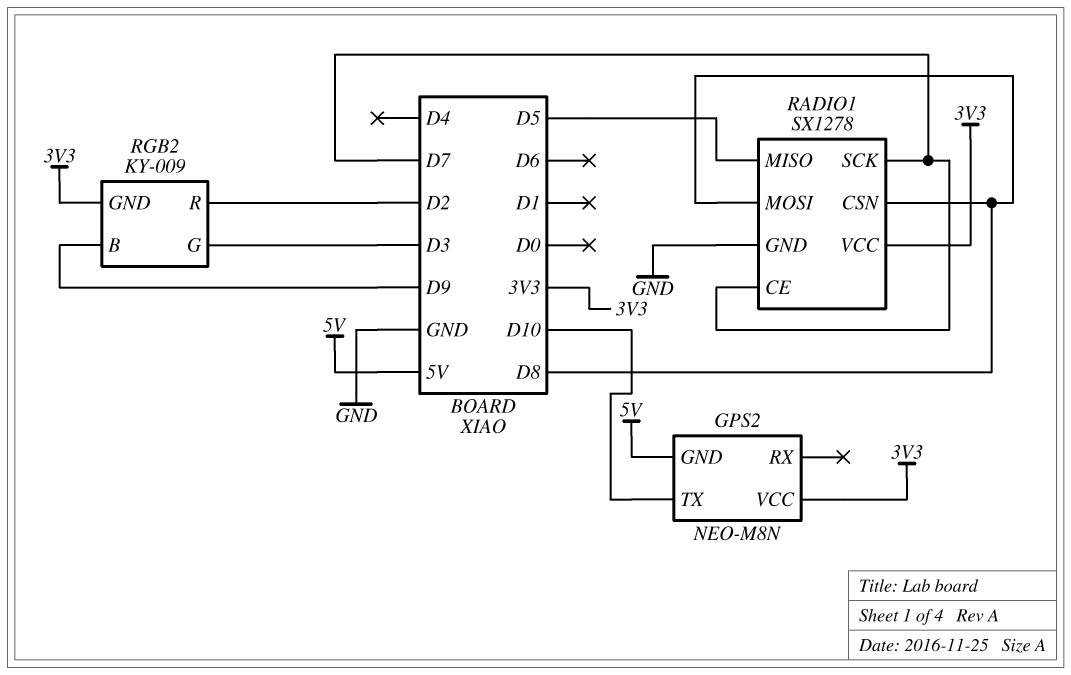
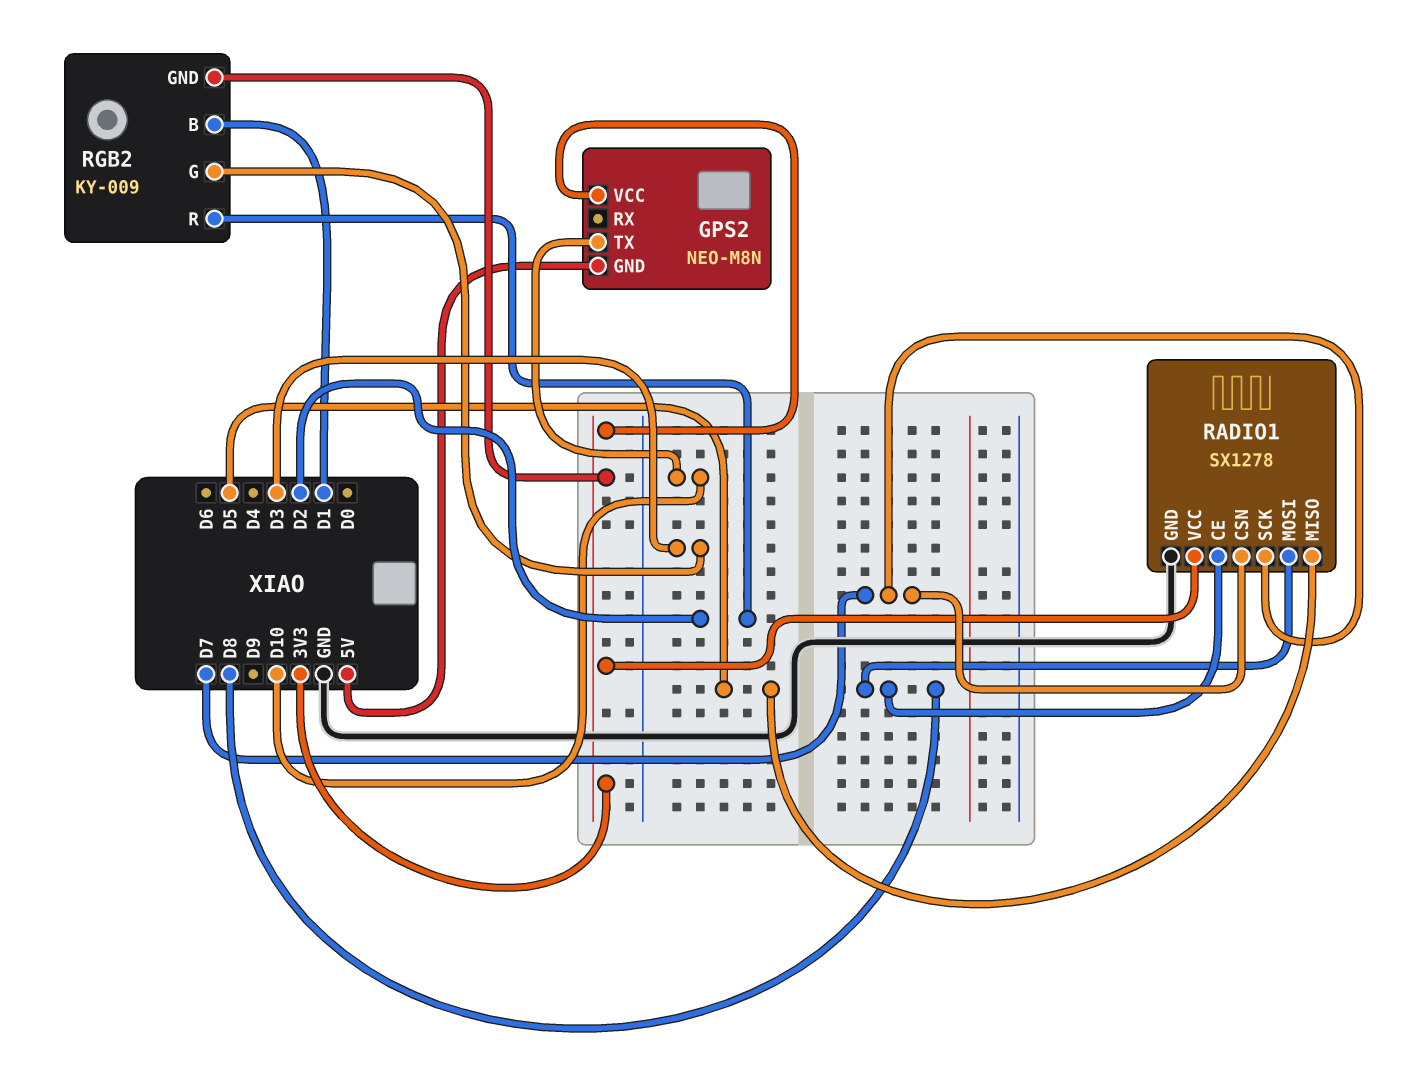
RADIO1 pin CE: D7 -> D8
RADIO1 pin CSN: D8 -> D7
RGB2 pin B: D9 -> D1

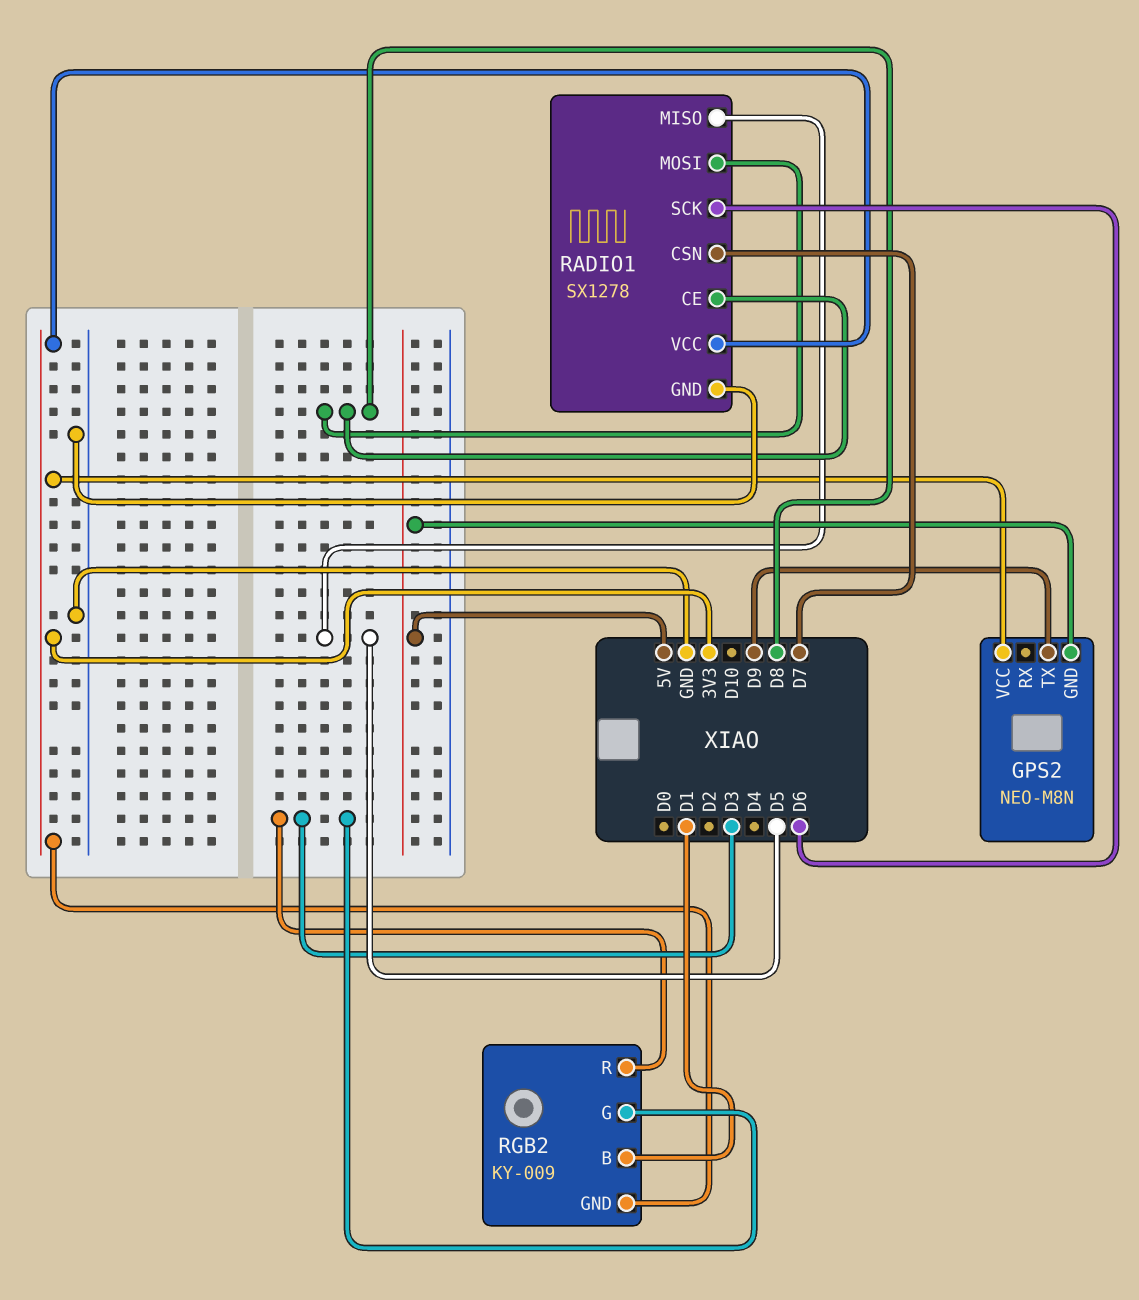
GPS2 pin TX: D10 -> D9
RADIO1 pin SCK: D7 -> D6
RGB2 pin R: D2 -> D3

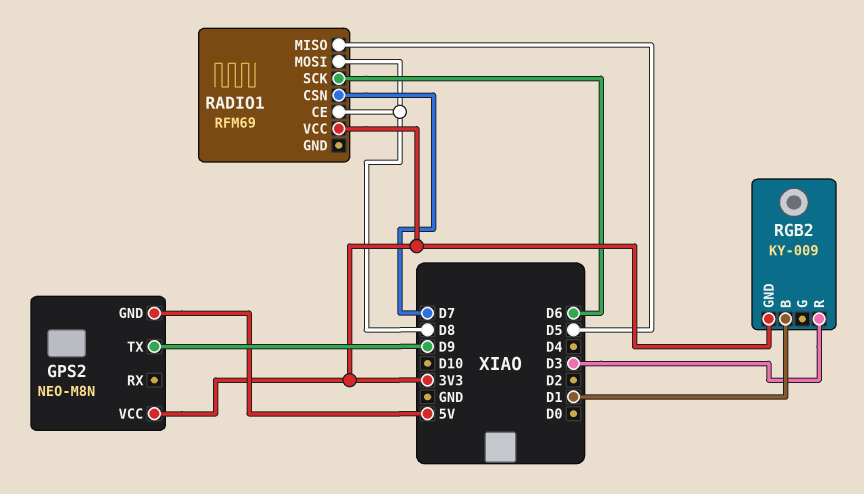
RADIO1: SX1278 -> RFM69
RADIO1 pin GND: GND -> none
RGB2 pin G: D3 -> none

